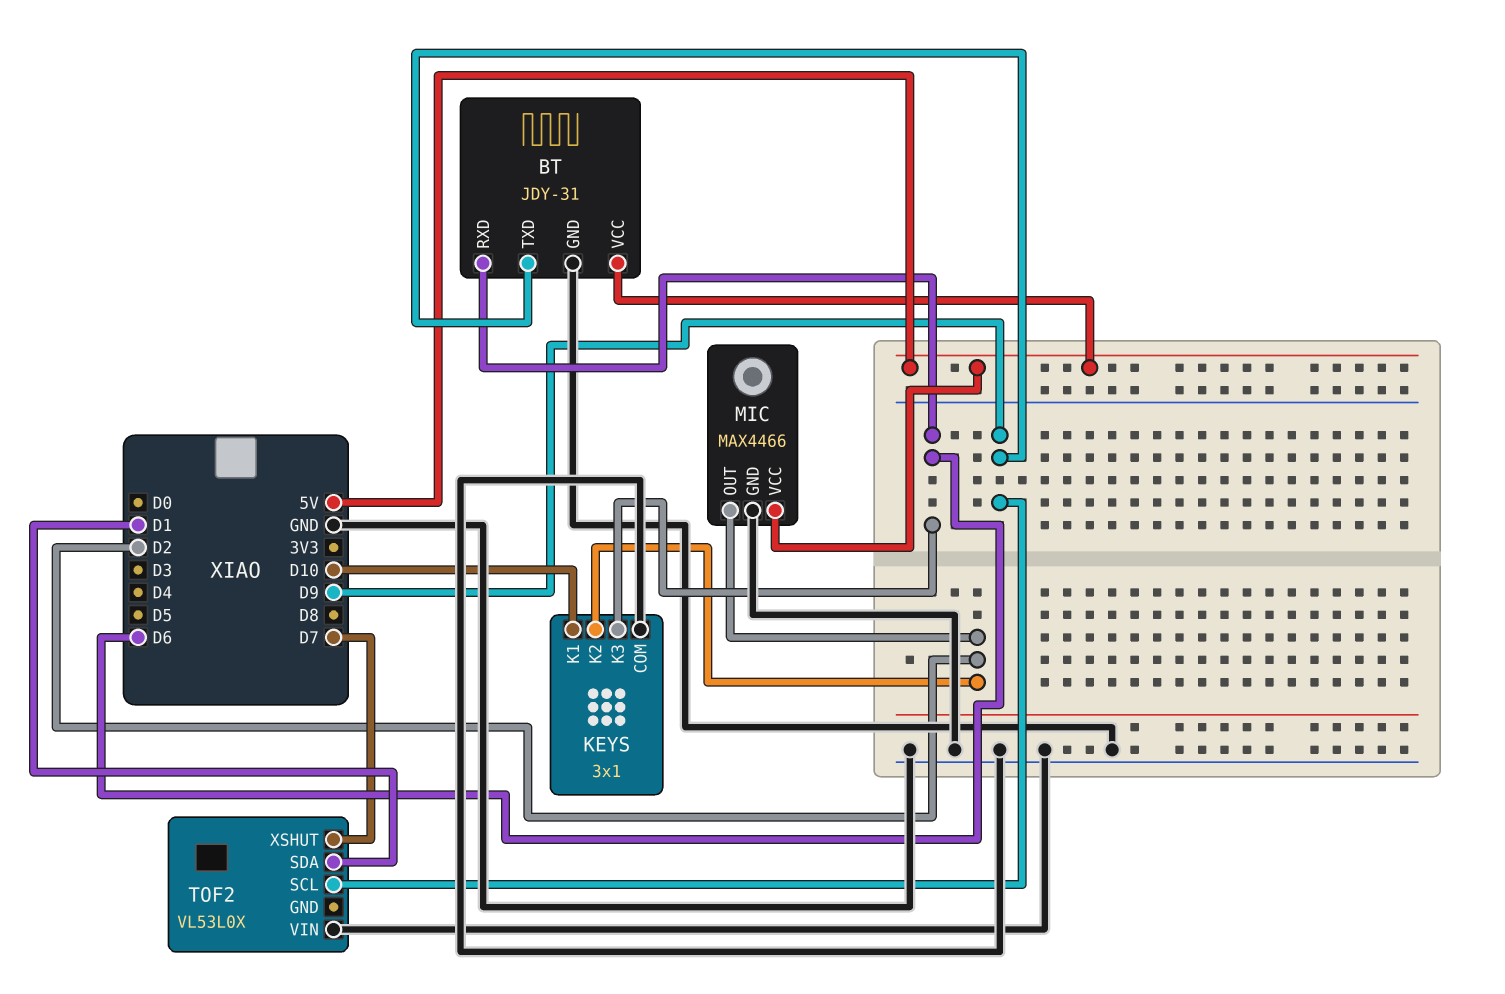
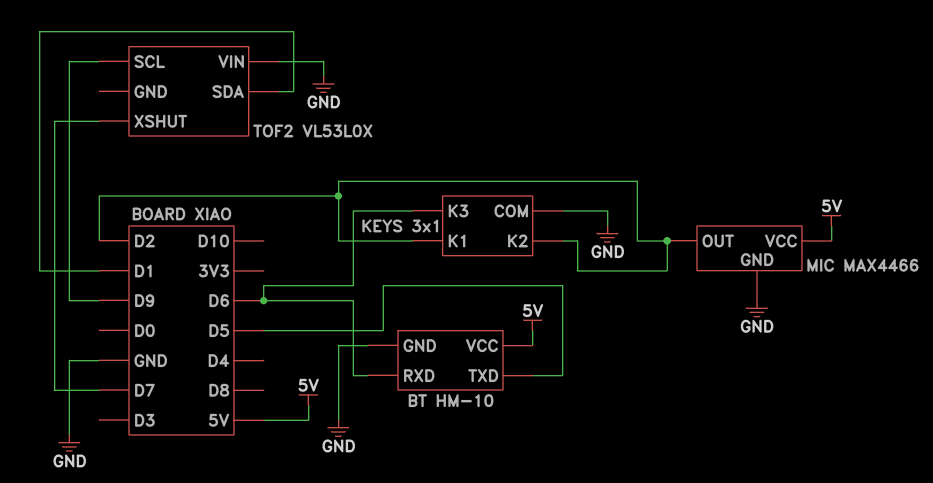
BT: JDY-31 -> HM-10
BT pin TXD: D9 -> D5
KEYS pin K1: D10 -> D2

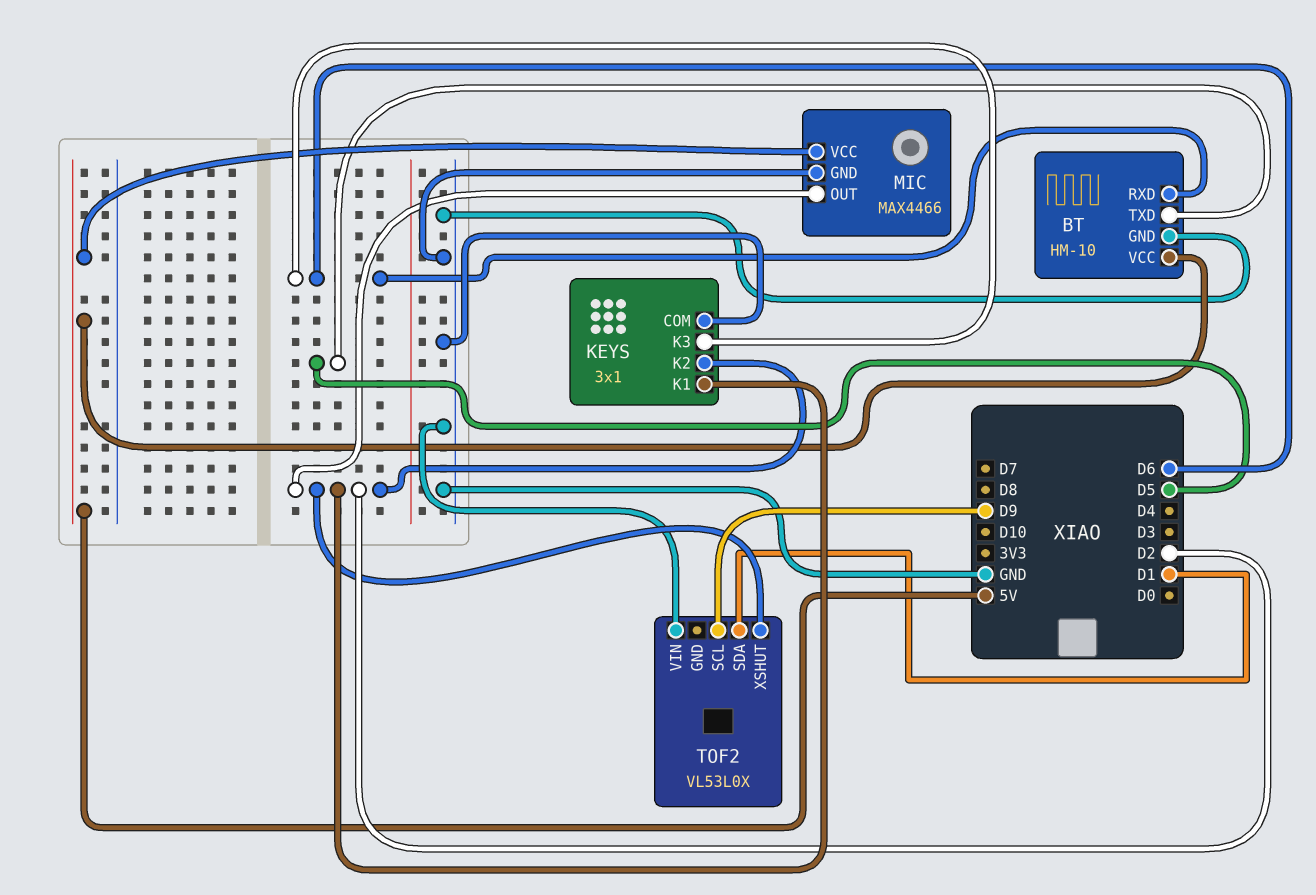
TOF2 pin XSHUT: D7 -> D2

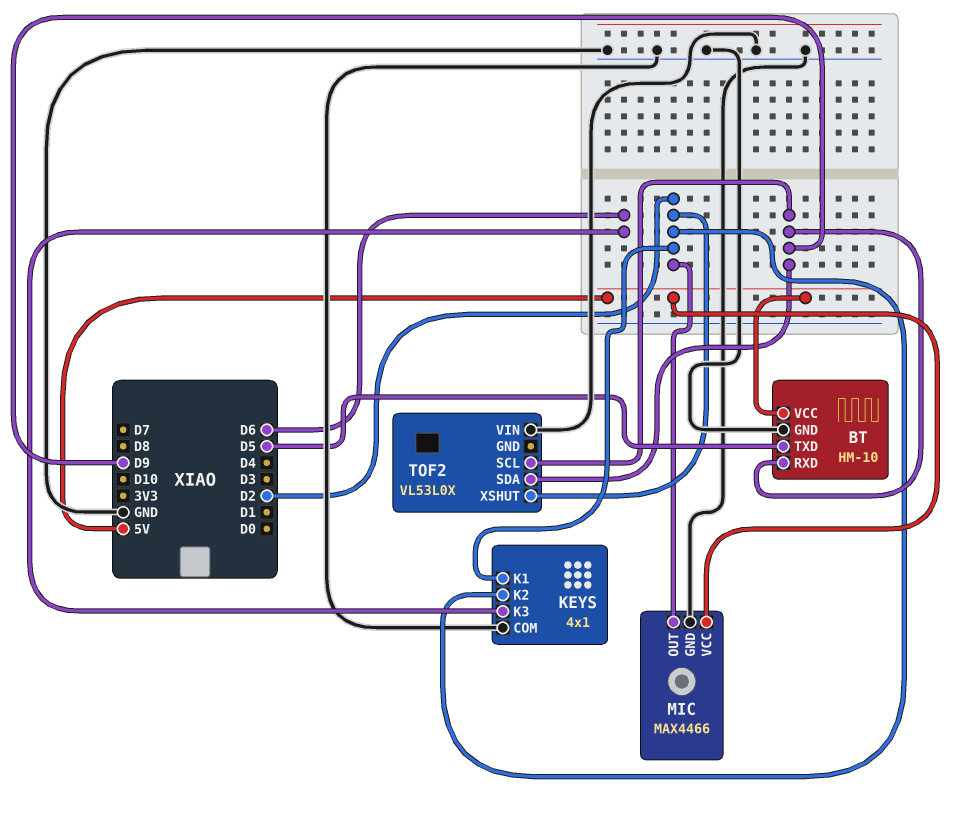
BT pin RXD: D6 -> D9
KEYS: 3x1 -> 4x1
TOF2 pin SDA: D1 -> D9

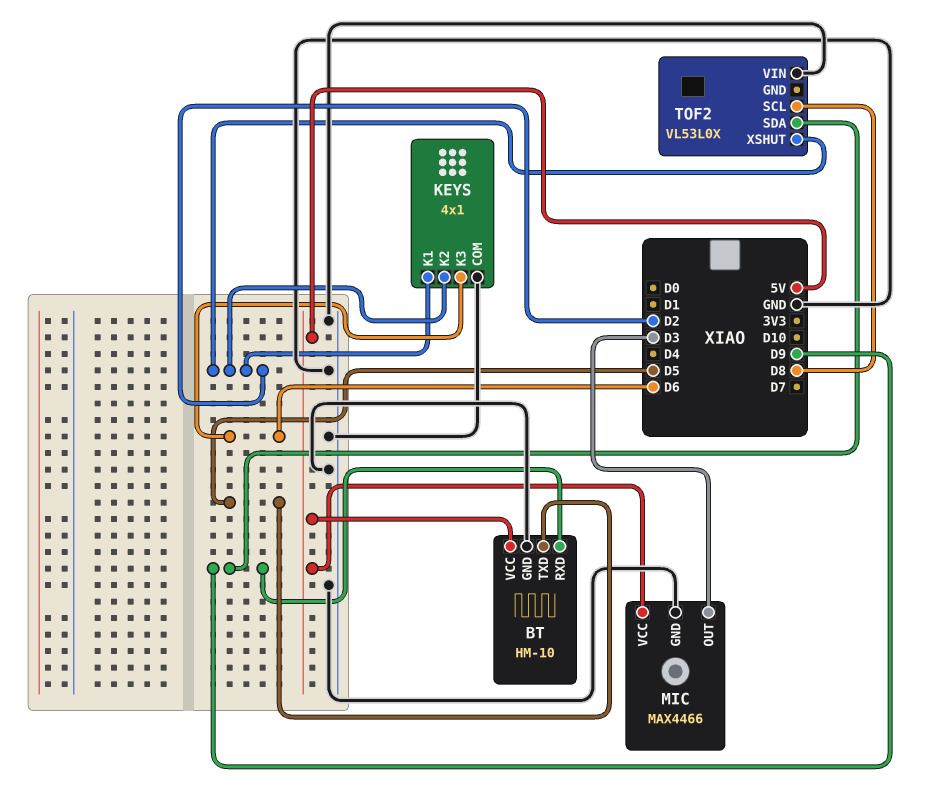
MIC pin OUT: D2 -> D3
TOF2 pin SCL: D9 -> D8

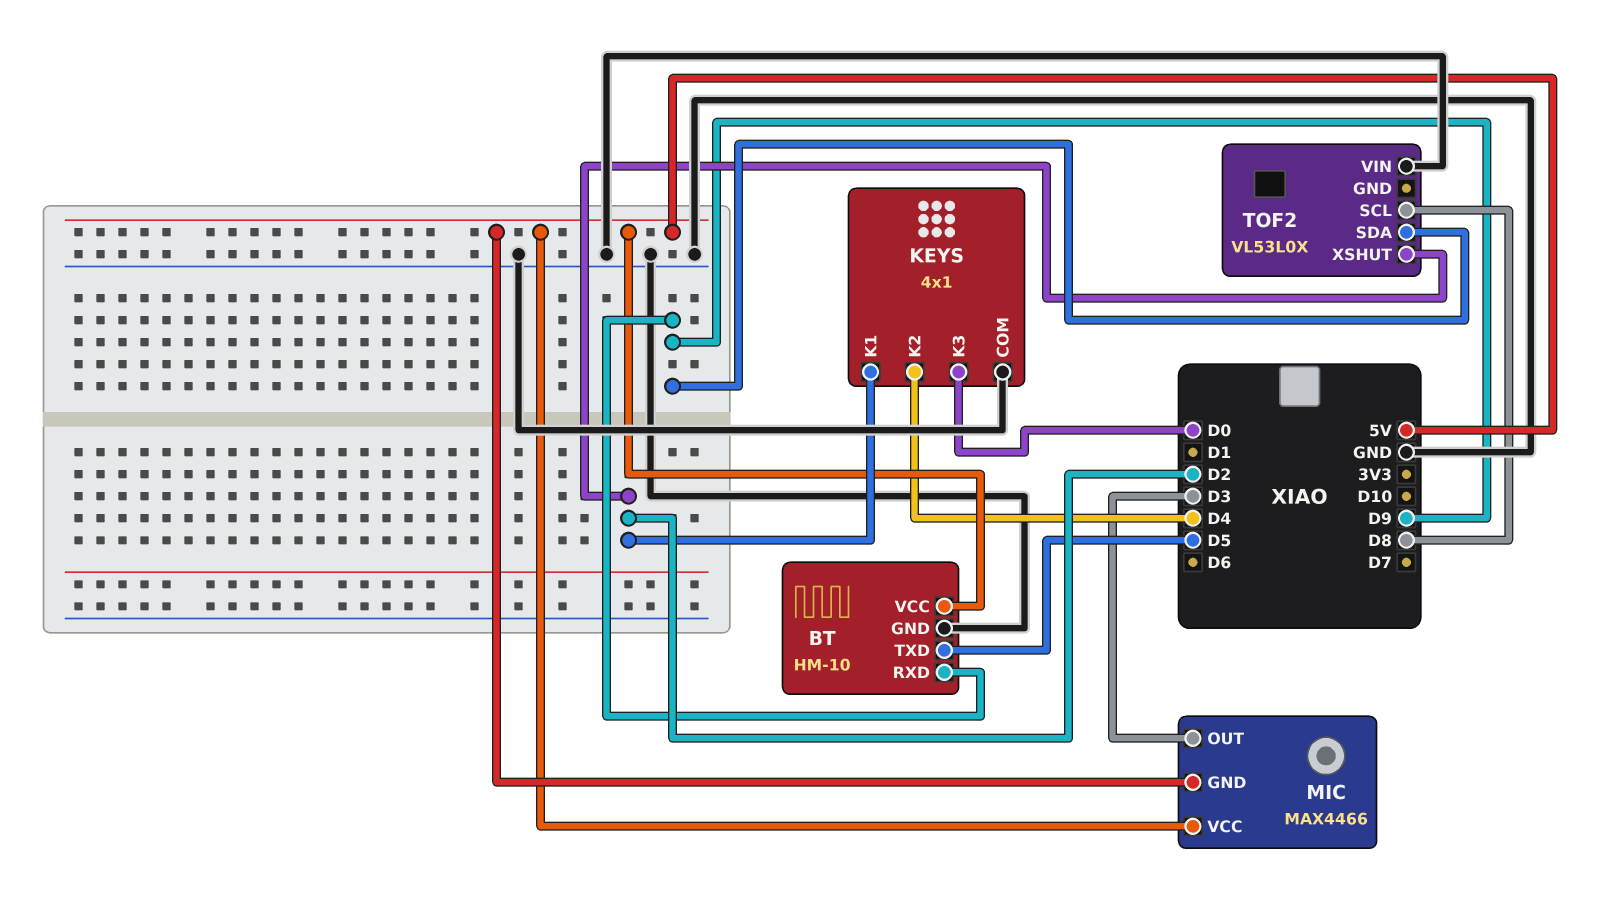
KEYS pin K2: D2 -> D4
KEYS pin K3: D6 -> D0
MIC pin GND: GND -> 5V

